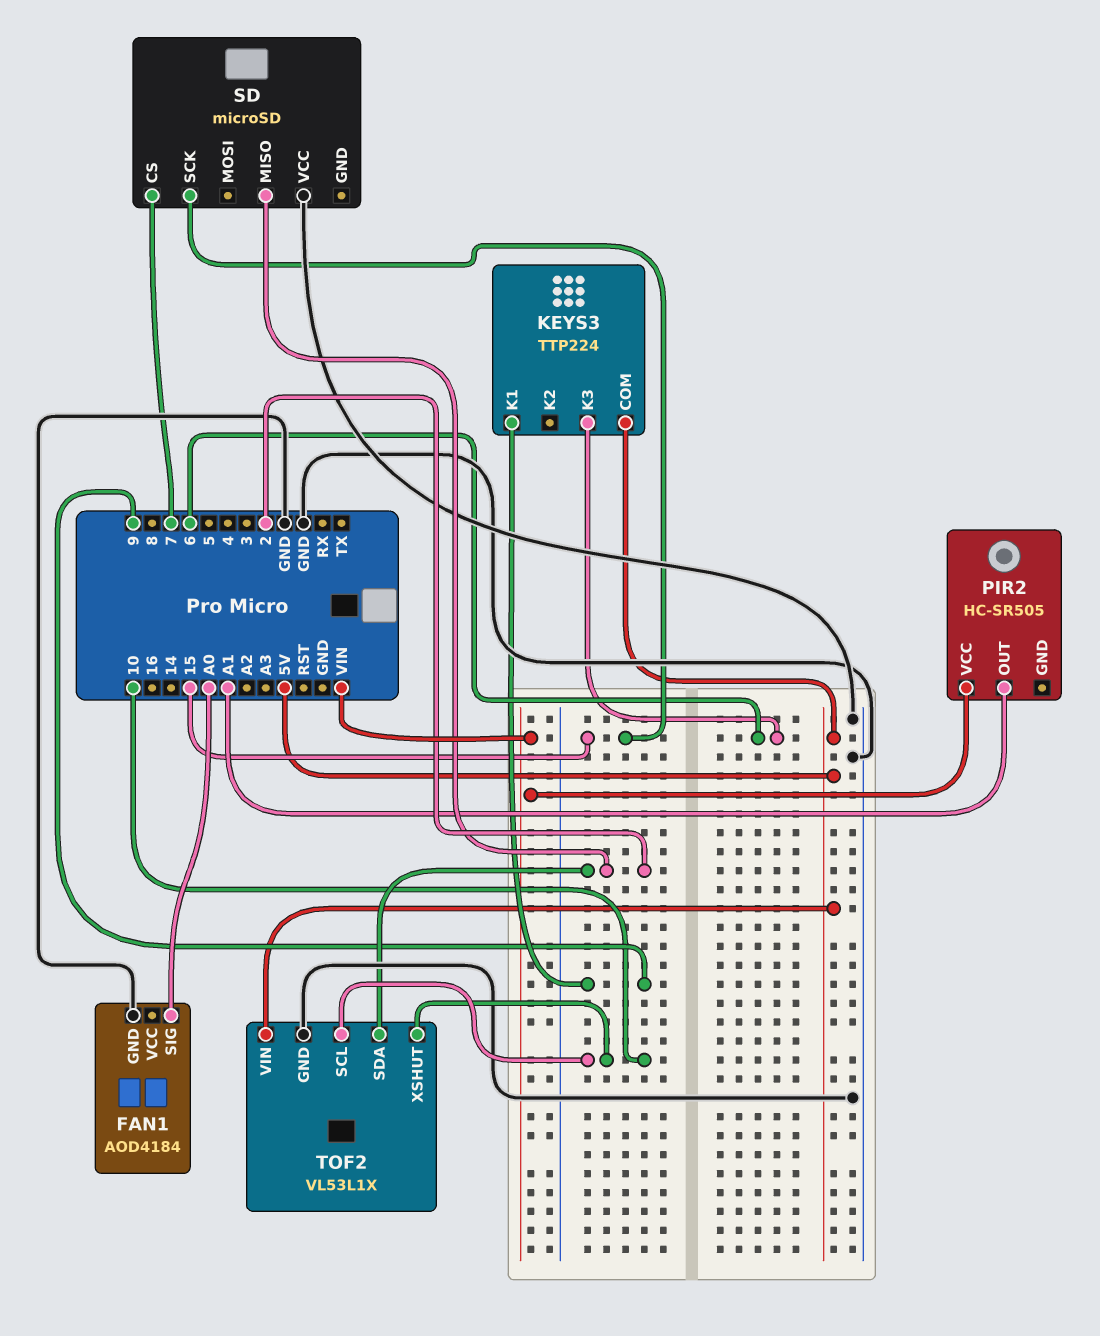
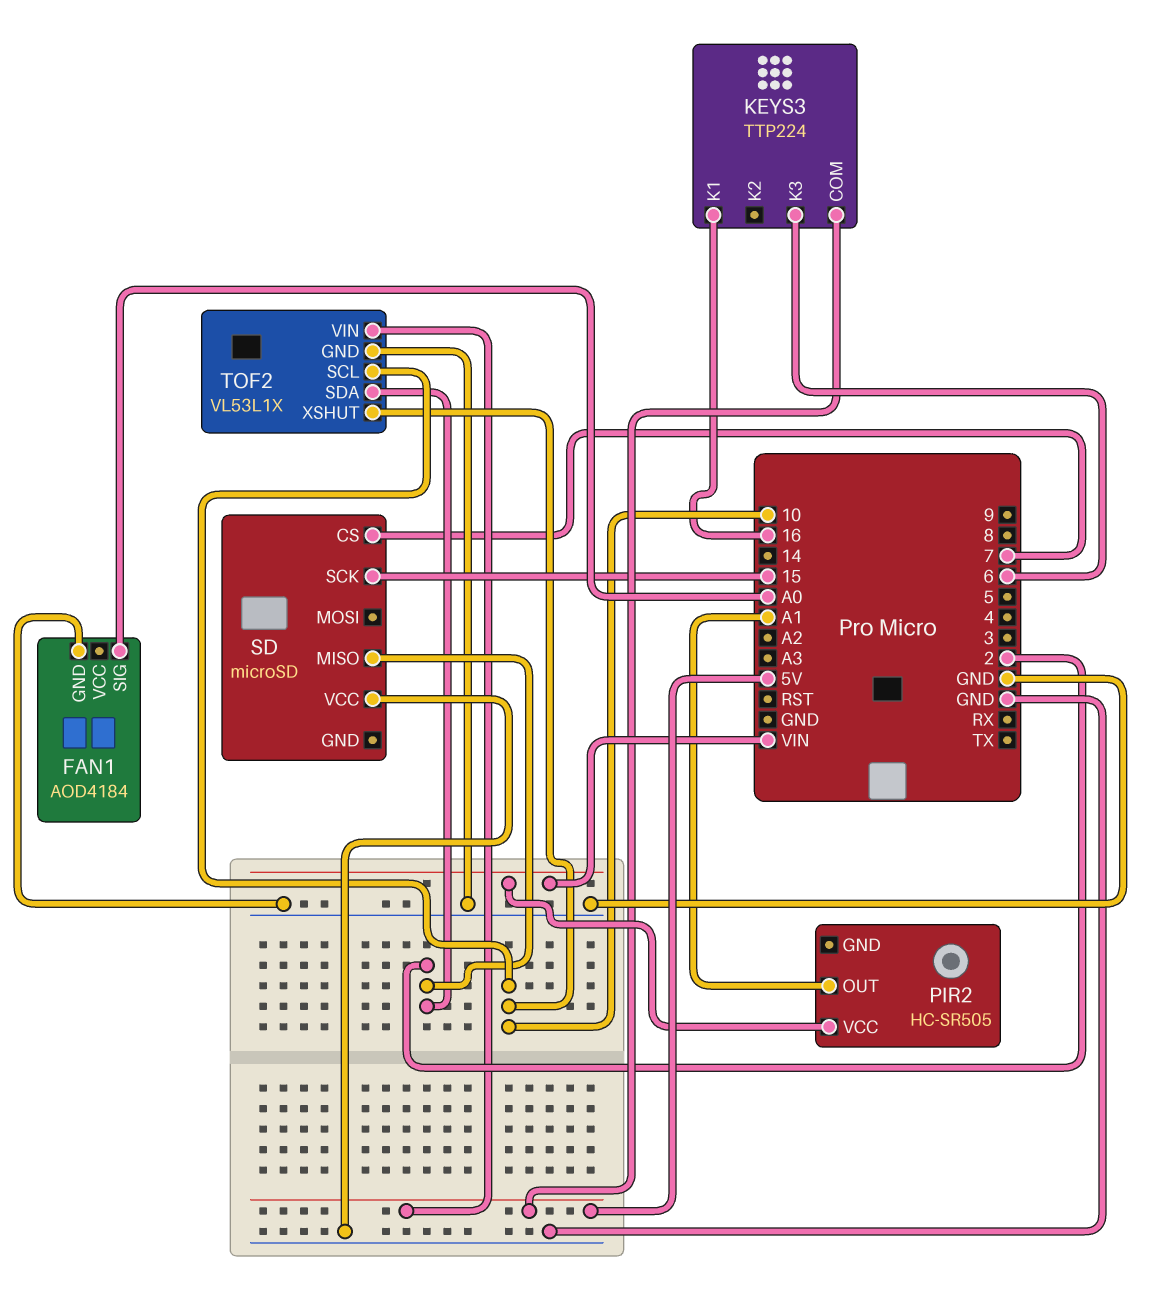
KEYS3 pin K1: 9 -> 16

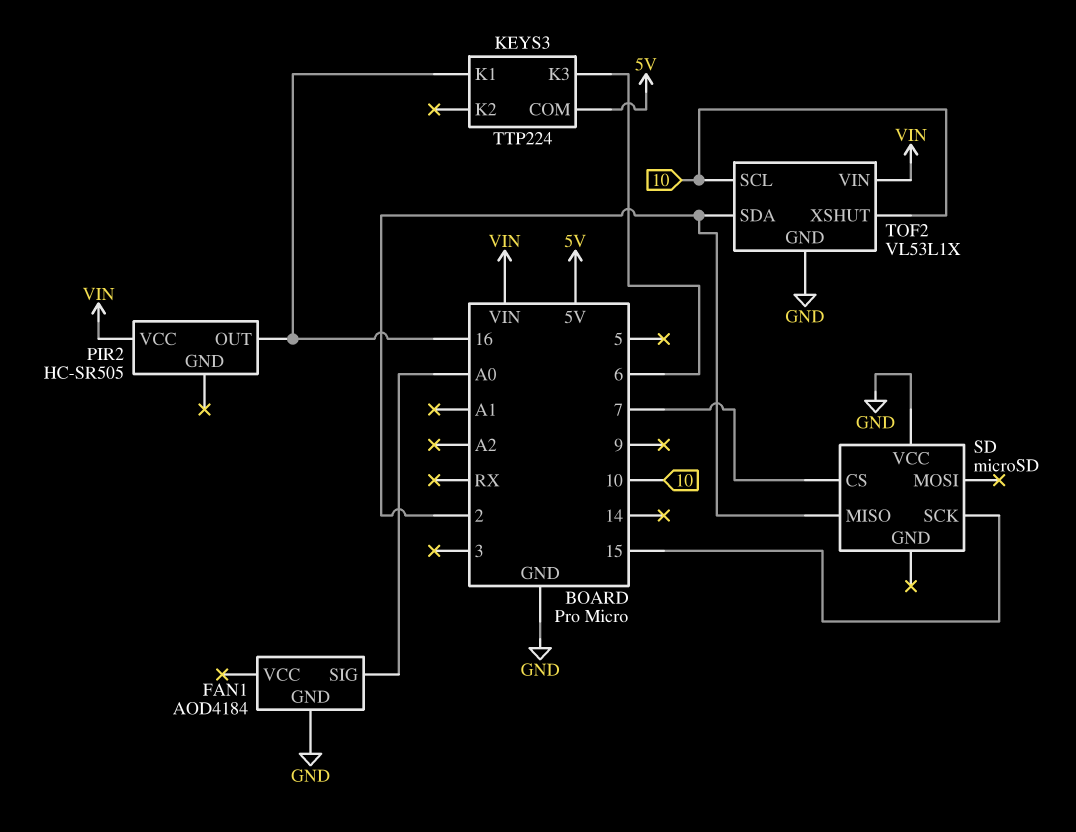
PIR2 pin OUT: A1 -> 16
TOF2 pin VIN: 5V -> VIN

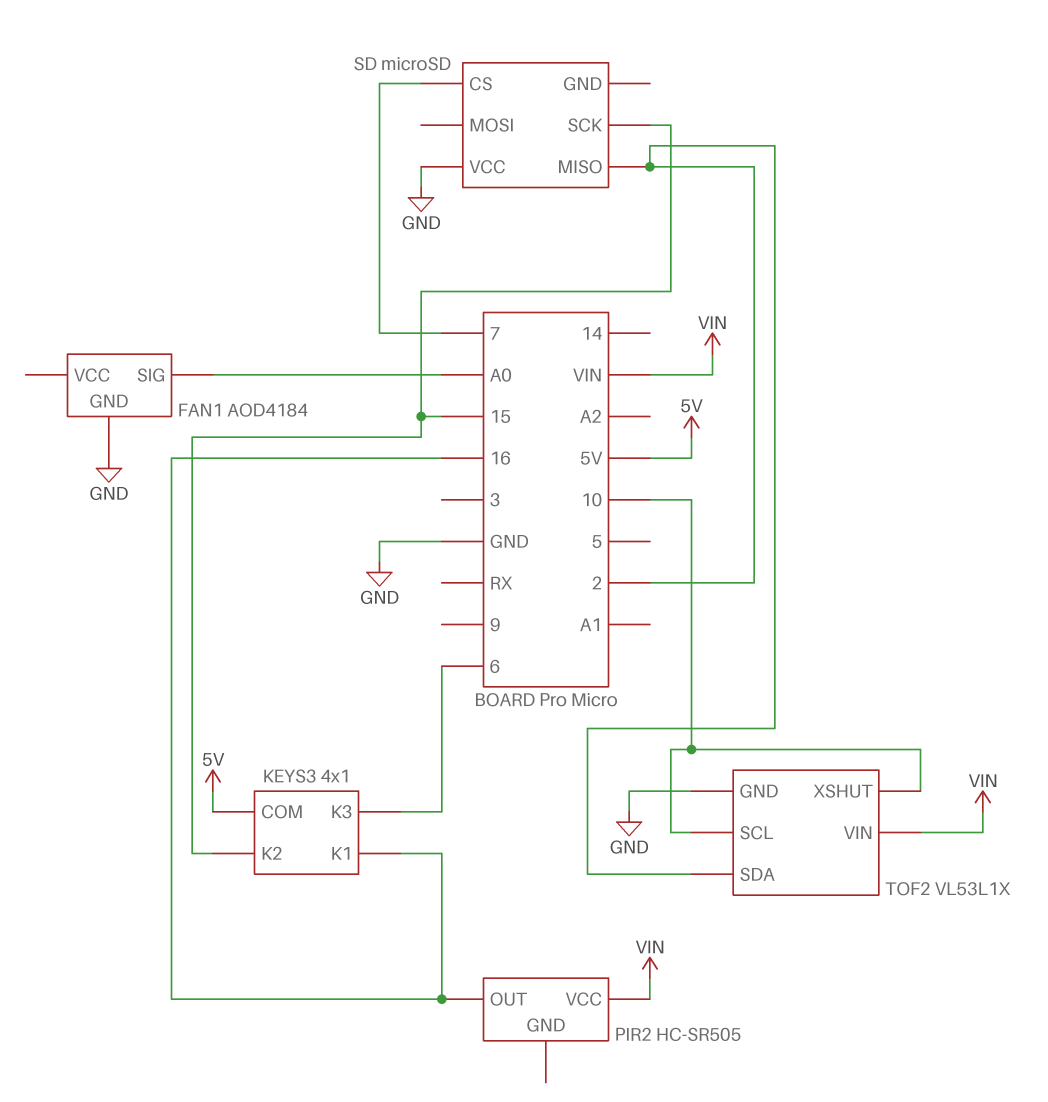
KEYS3: TTP224 -> 4x1
KEYS3 pin K2: none -> 15

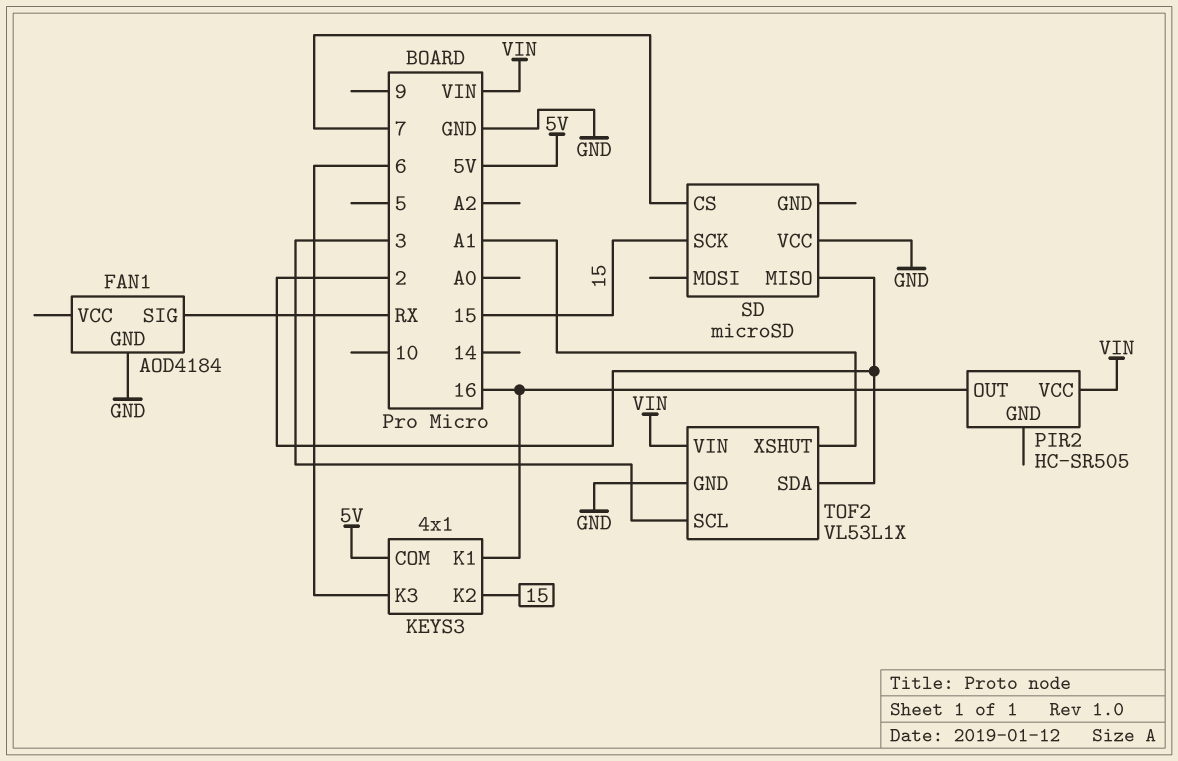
FAN1 pin SIG: A0 -> RX
TOF2 pin SCL: 10 -> 3
TOF2 pin XSHUT: 10 -> A1

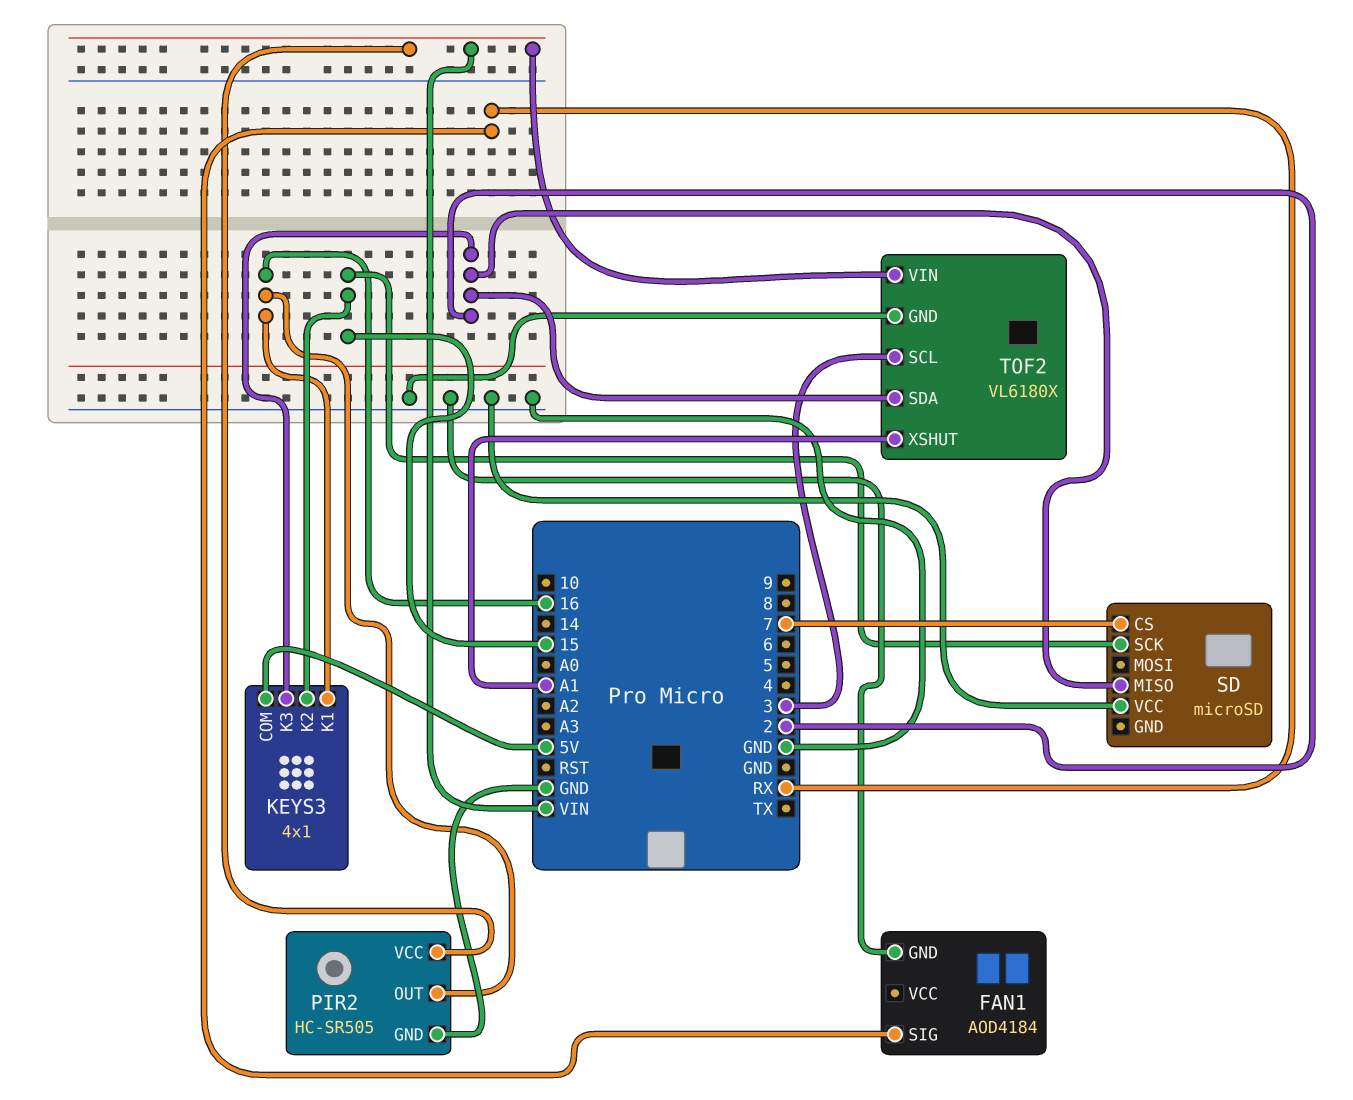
KEYS3 pin K3: 6 -> 2
PIR2 pin GND: none -> GND
TOF2: VL53L1X -> VL6180X

